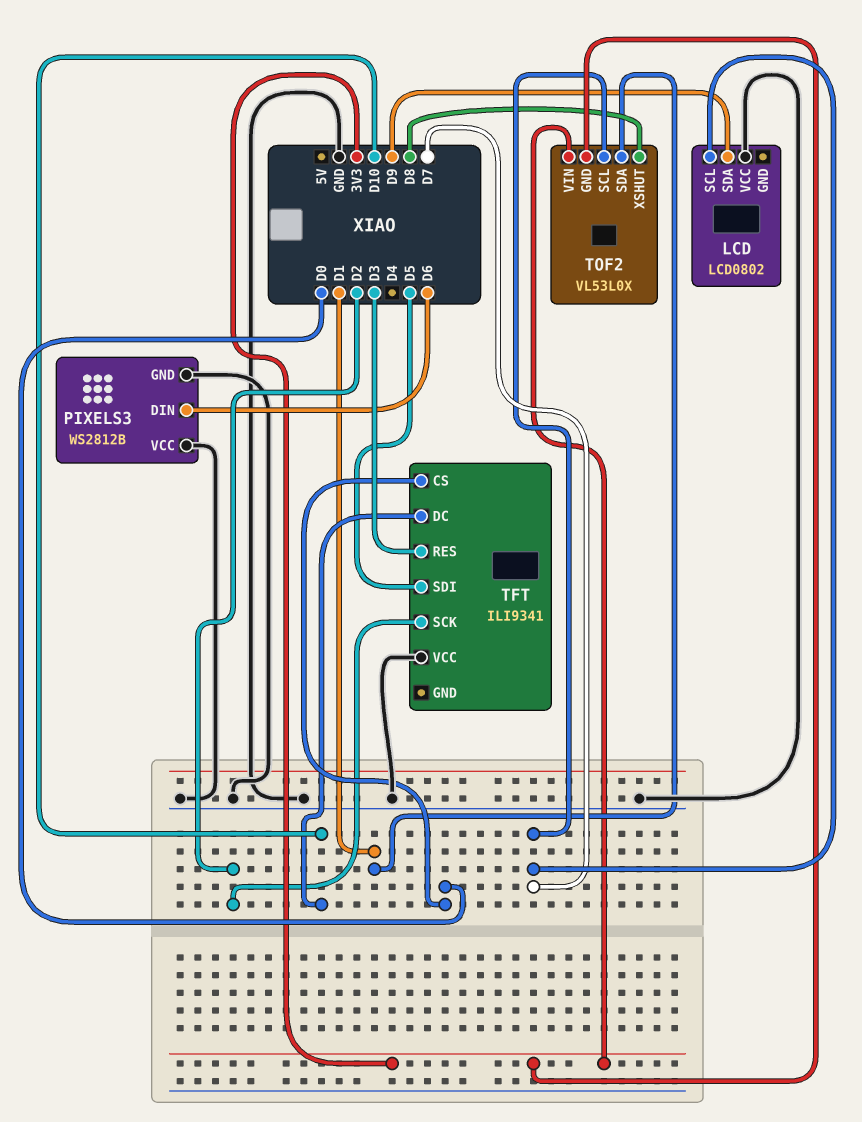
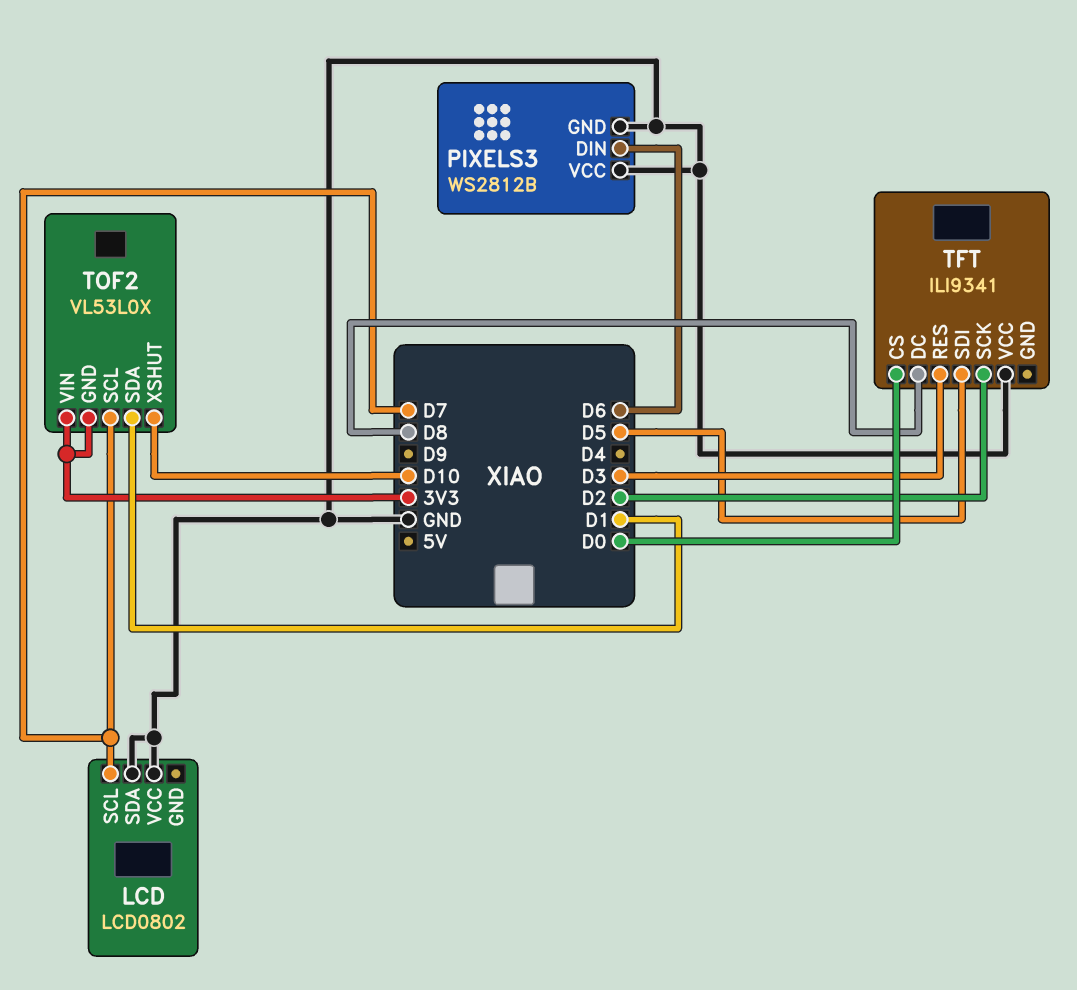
LCD pin SDA: D9 -> GND
TFT pin DC: D10 -> D8
TOF2 pin XSHUT: D8 -> D10

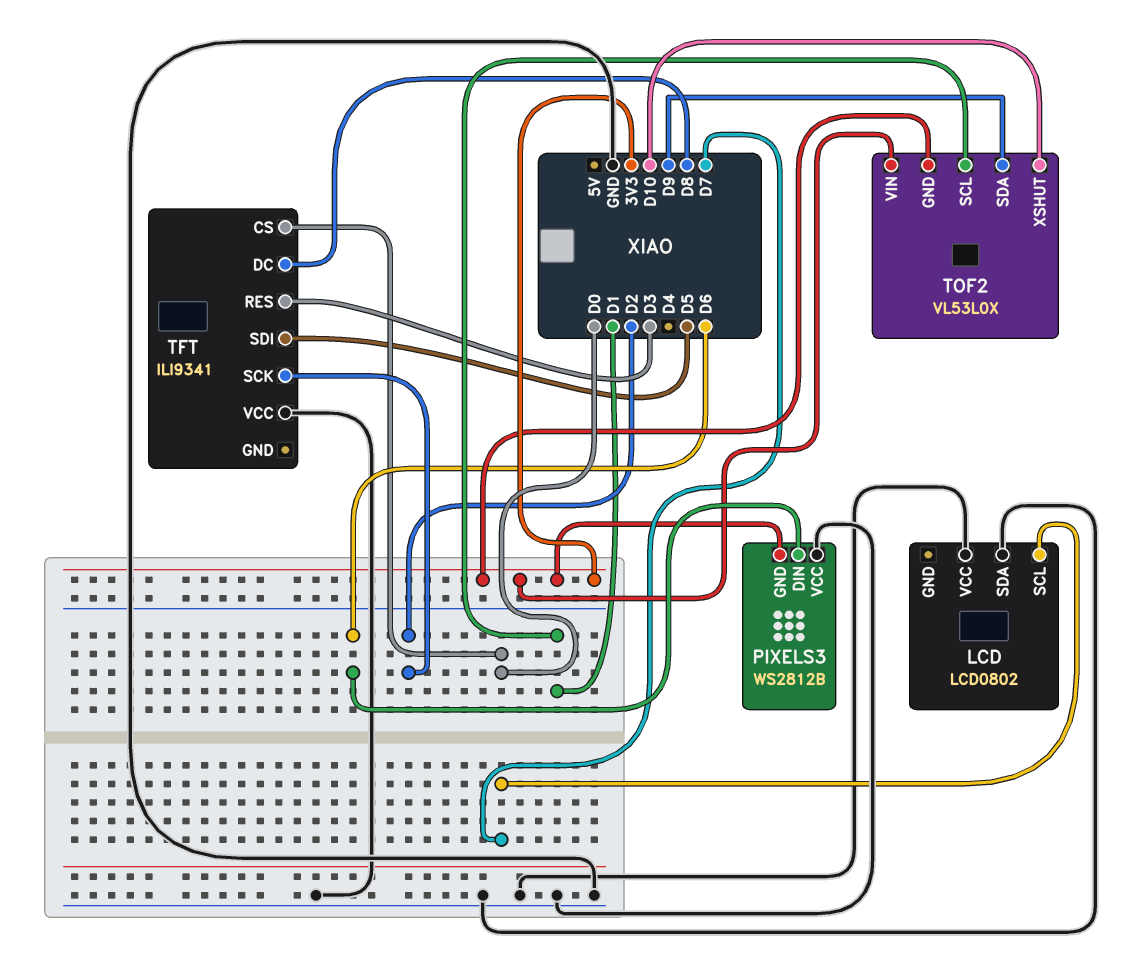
PIXELS3 pin GND: GND -> 3V3
TOF2 pin SCL: D7 -> D1
TOF2 pin SDA: D1 -> D9

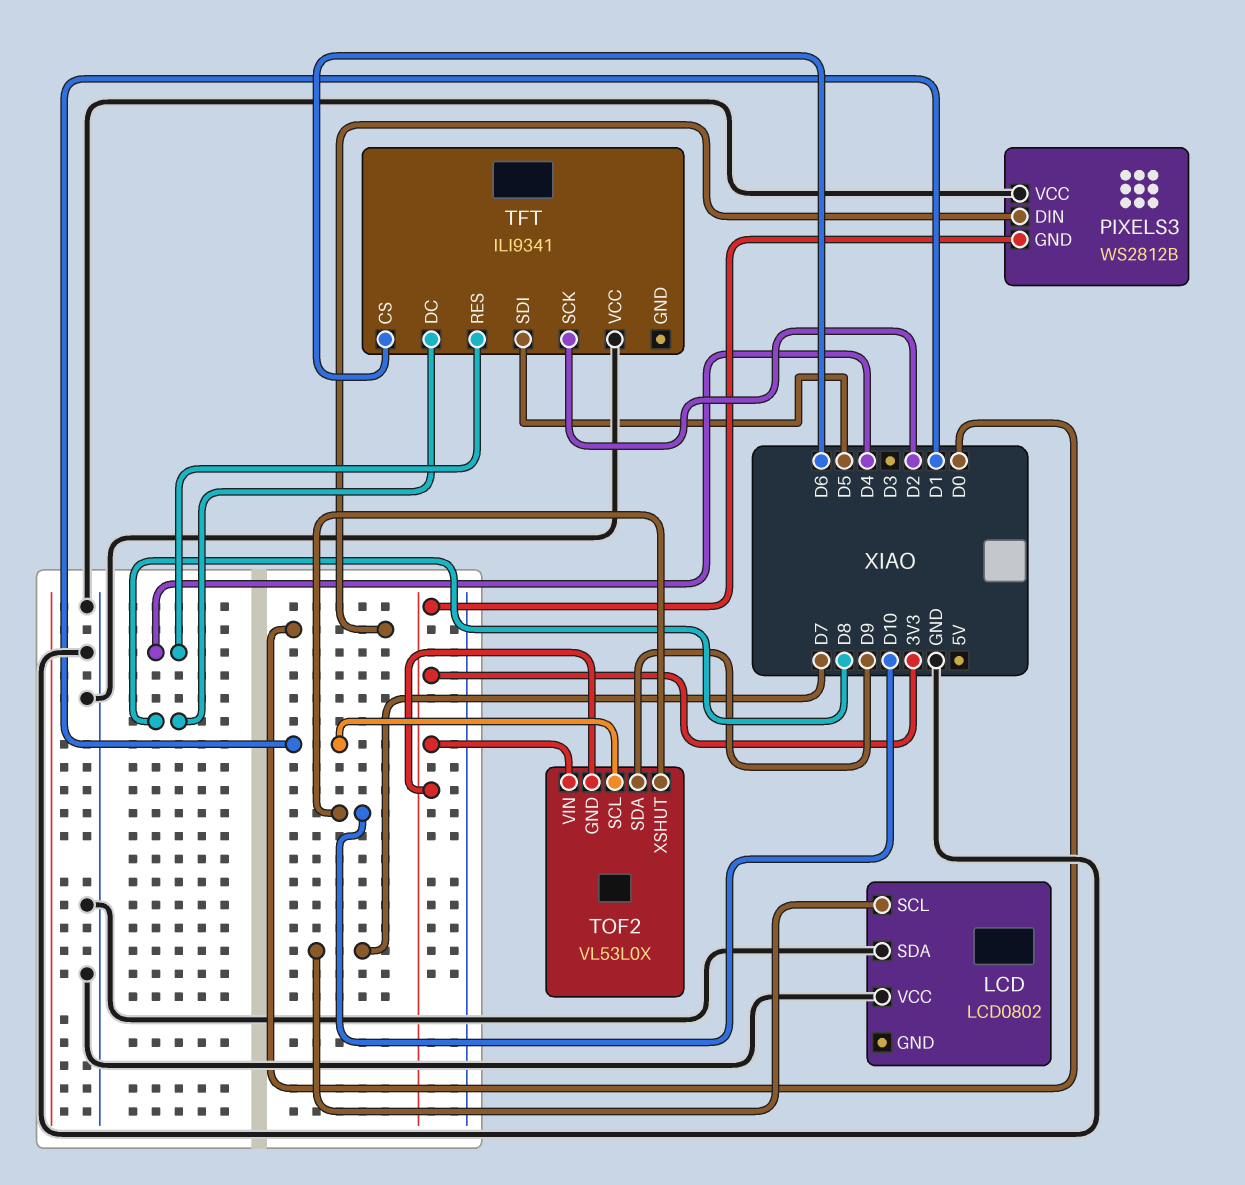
PIXELS3 pin DIN: D6 -> D0
TFT pin CS: D0 -> D6
TFT pin RES: D3 -> D4

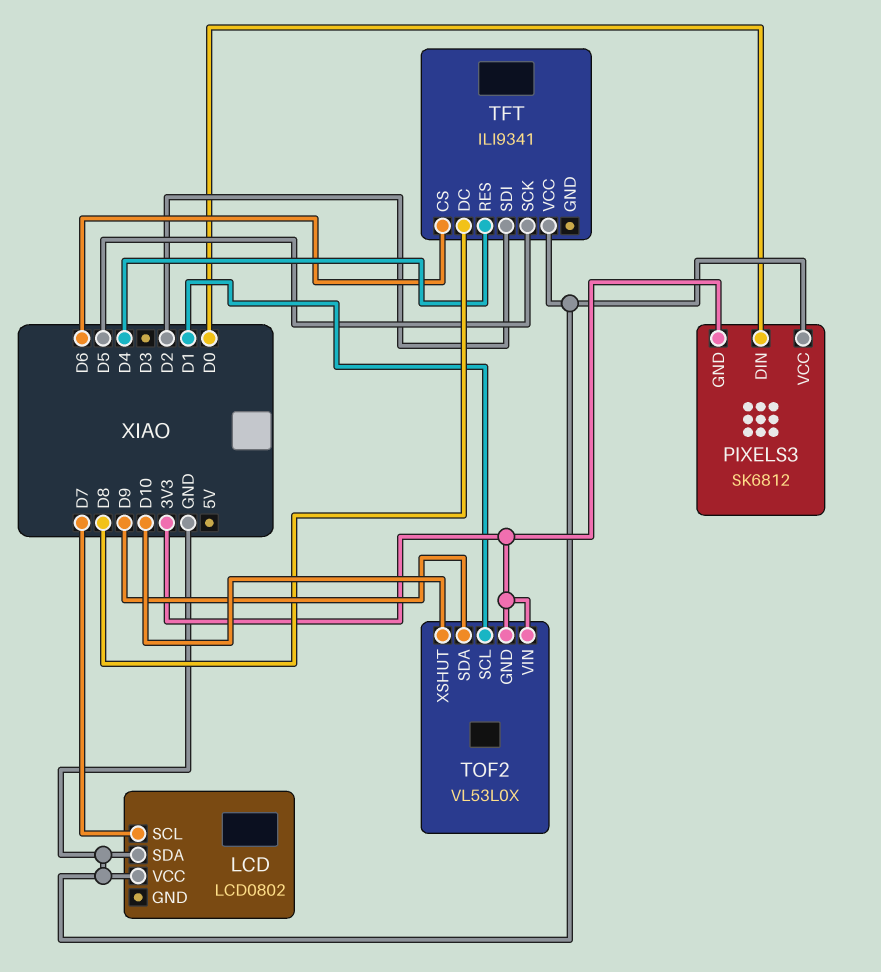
PIXELS3: WS2812B -> SK6812
TFT pin SCK: D2 -> D5
TFT pin SDI: D5 -> D2

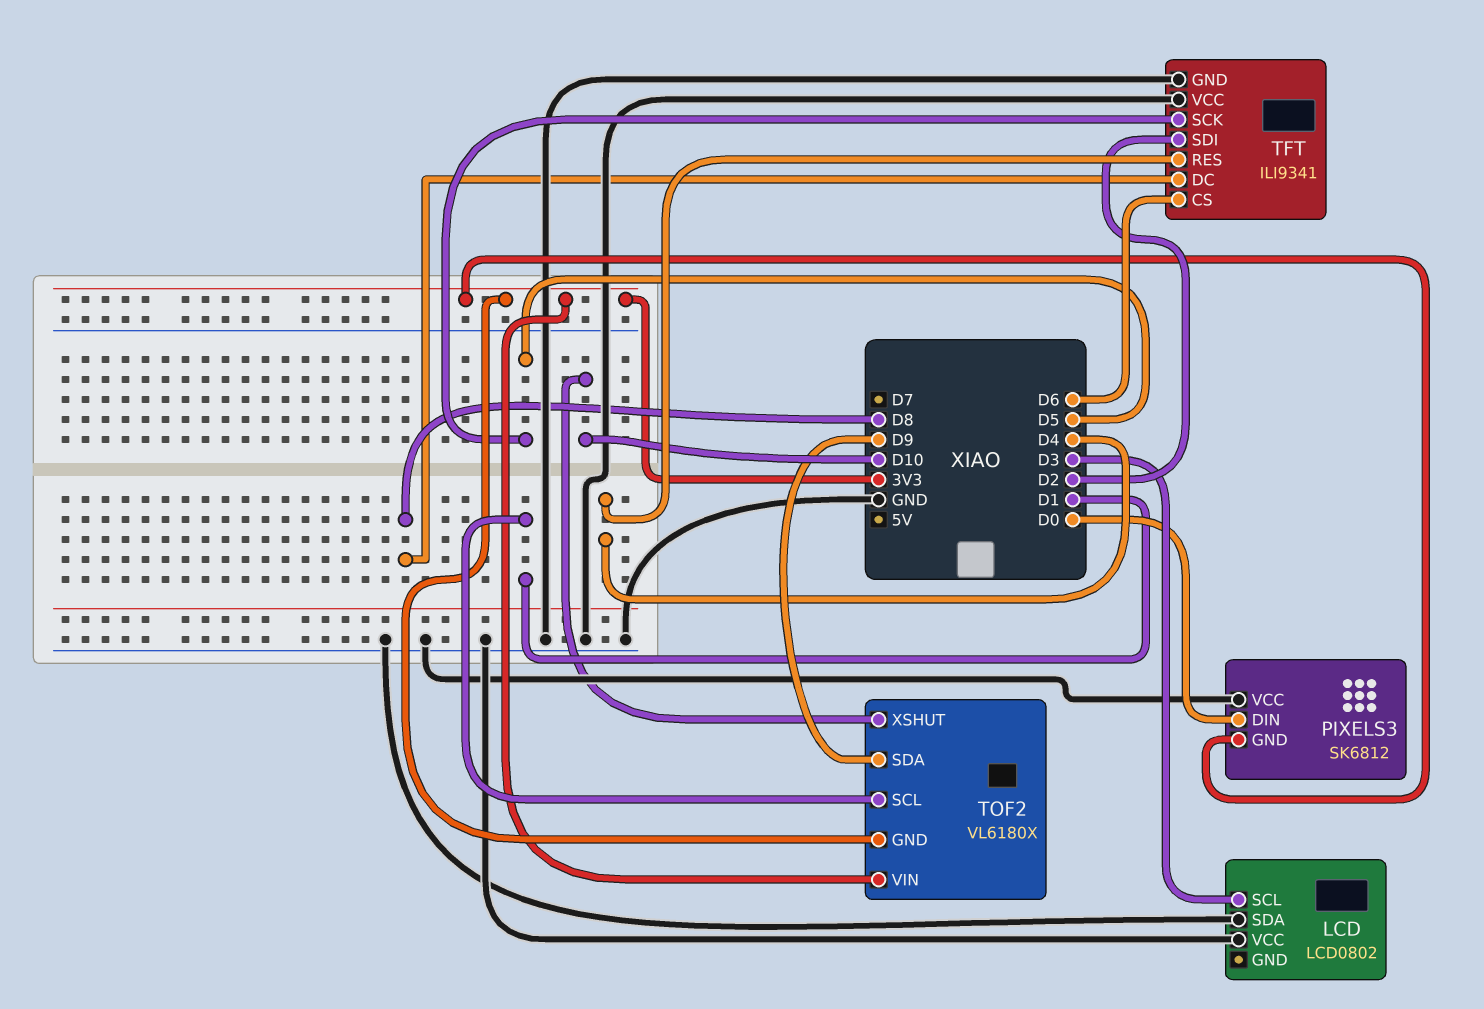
LCD pin SCL: D7 -> D3
TFT pin GND: none -> GND
TOF2: VL53L0X -> VL6180X

